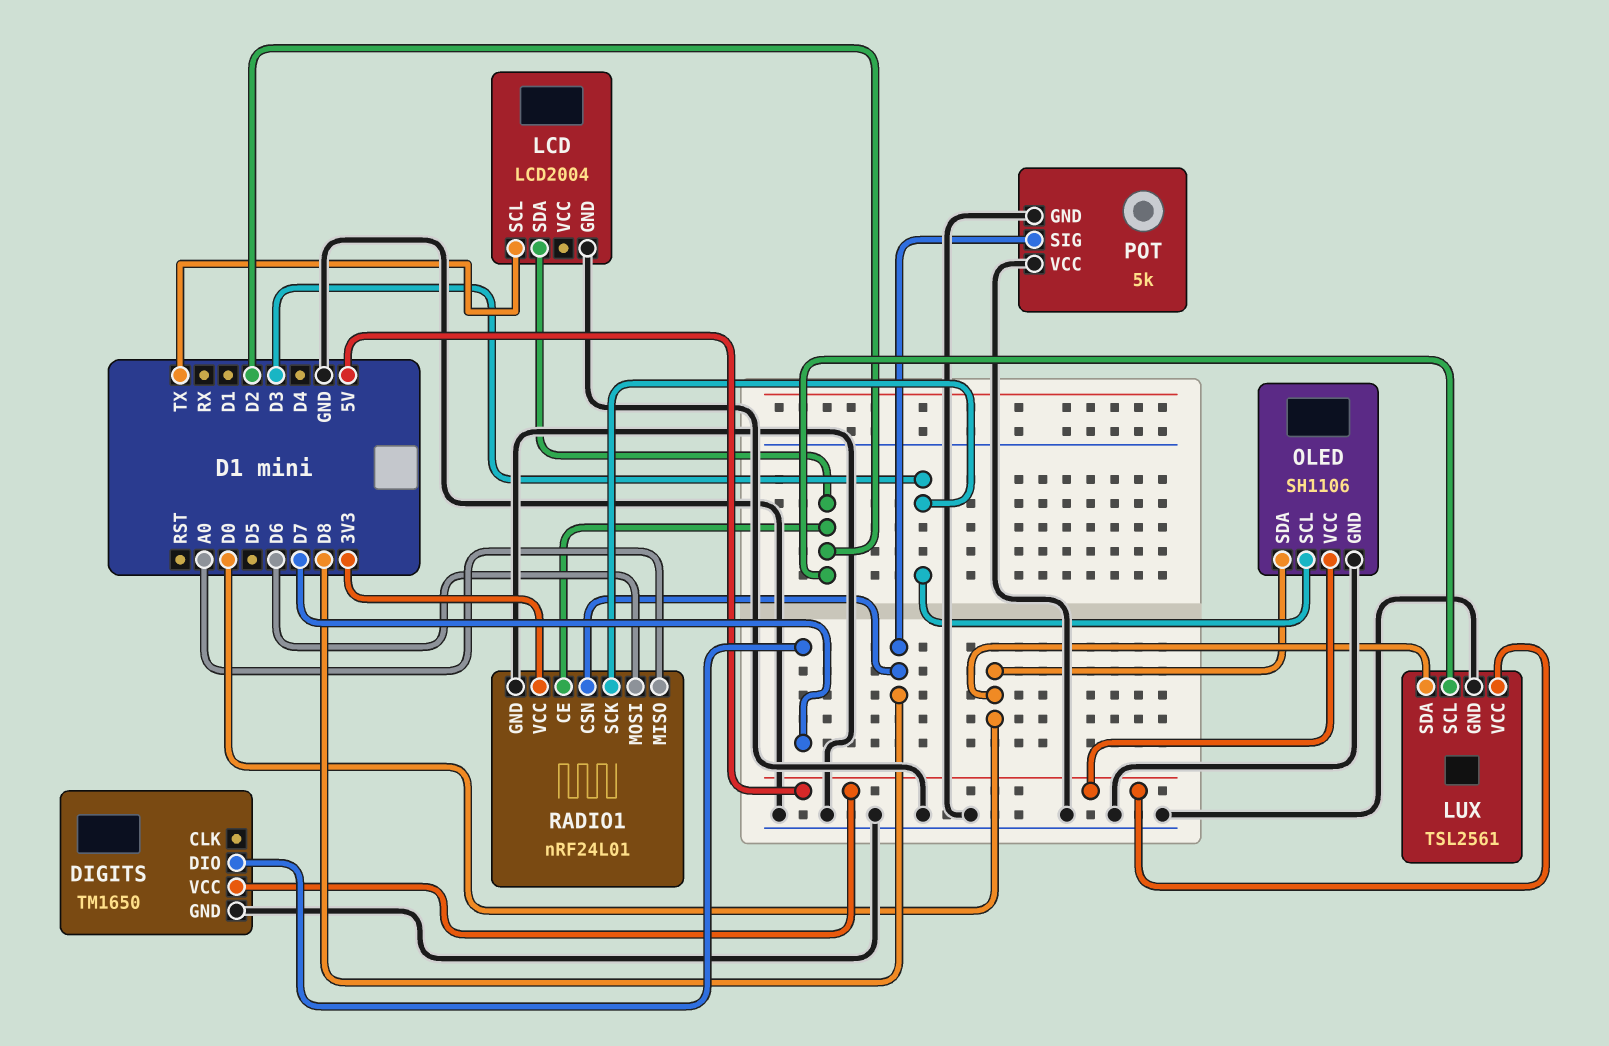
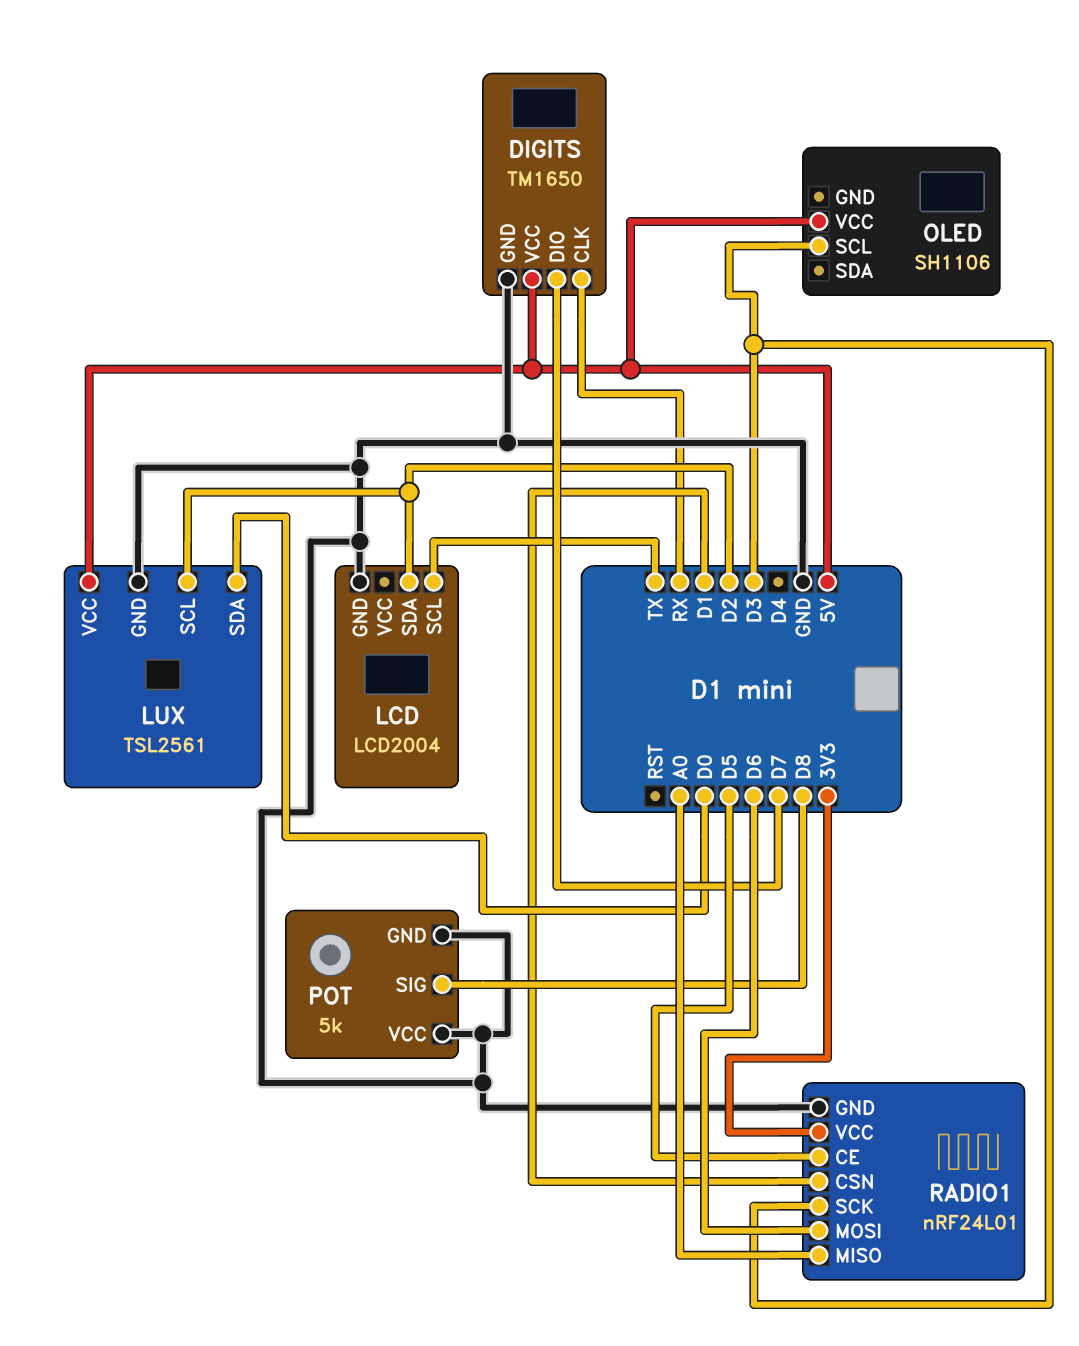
DIGITS pin CLK: none -> RX
OLED pin GND: GND -> none
OLED pin SDA: D0 -> none
RADIO1 pin CE: D2 -> D5
RADIO1 pin CSN: D8 -> D1

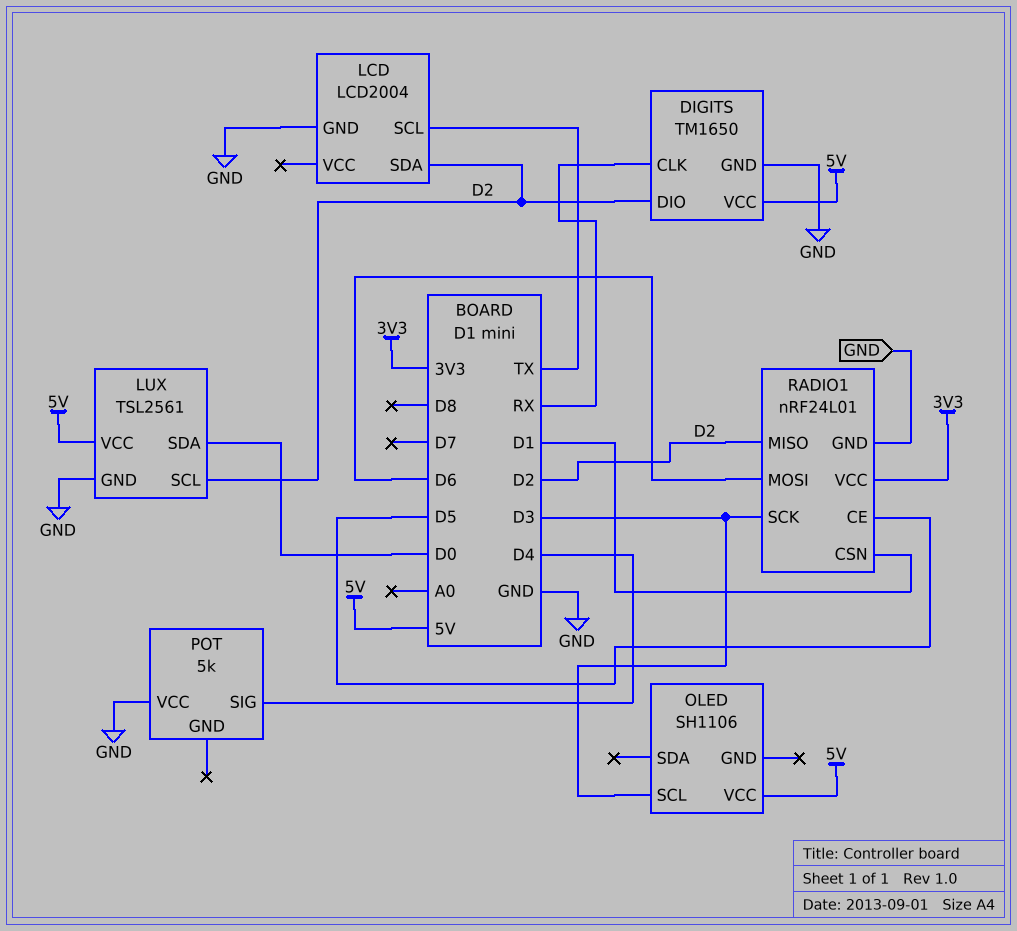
DIGITS pin DIO: D7 -> D2
POT pin GND: GND -> none
POT pin SIG: D8 -> D4
RADIO1 pin MISO: A0 -> D2

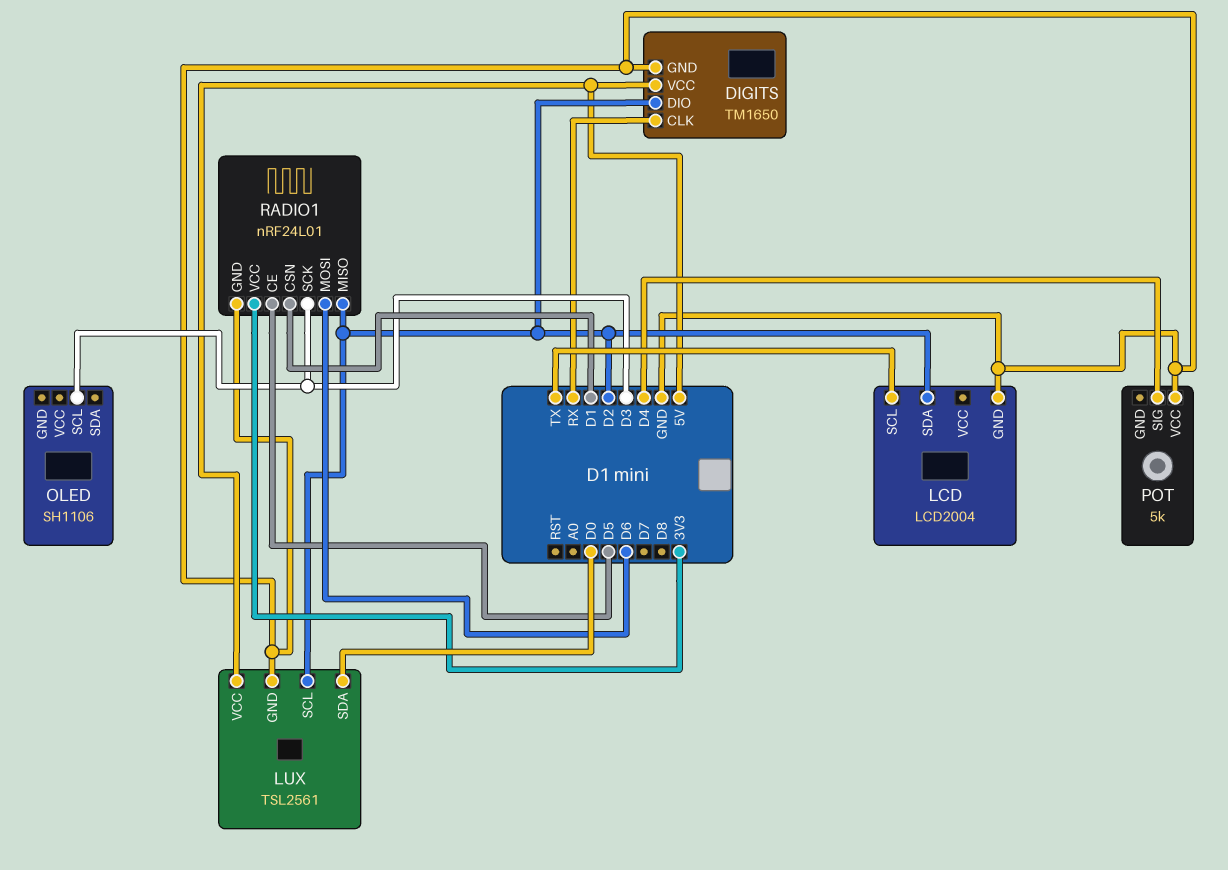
OLED pin VCC: 5V -> none

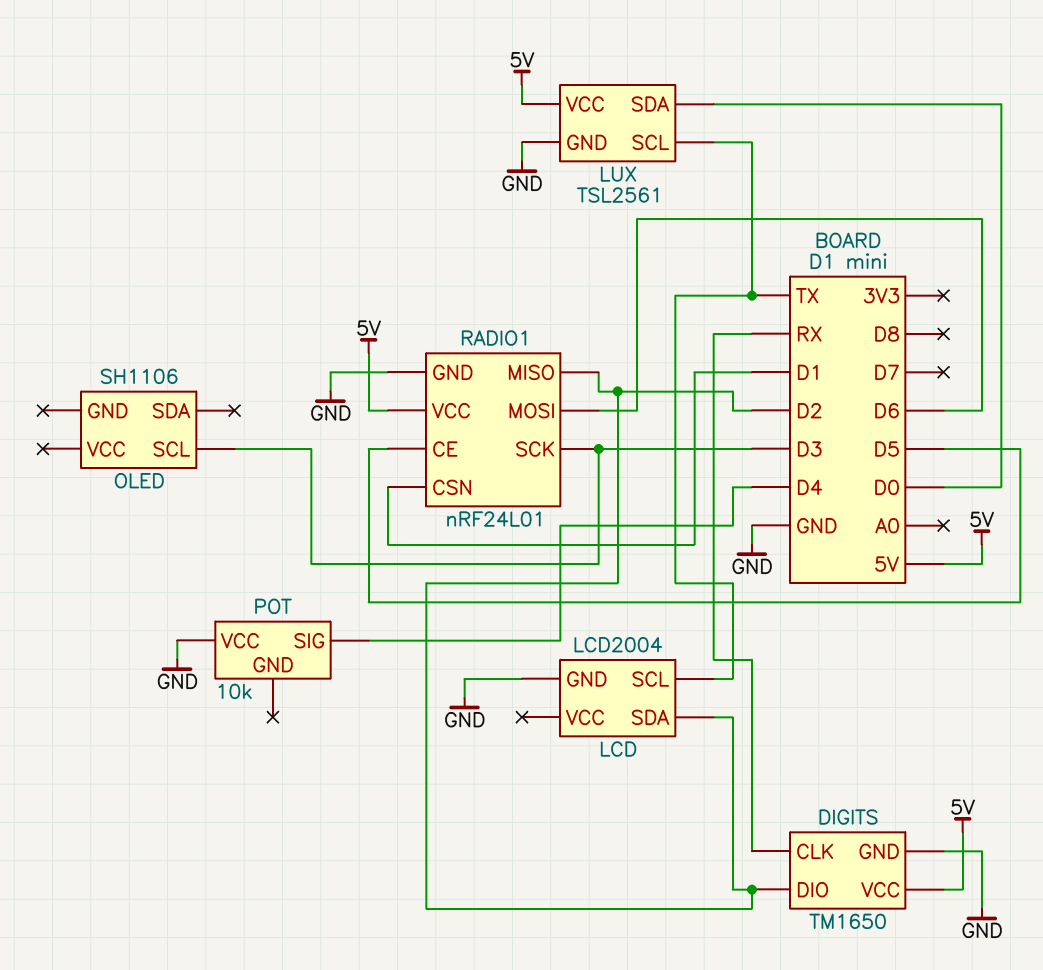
LUX pin SCL: D2 -> TX
POT: 5k -> 10k
RADIO1 pin VCC: 3V3 -> 5V

